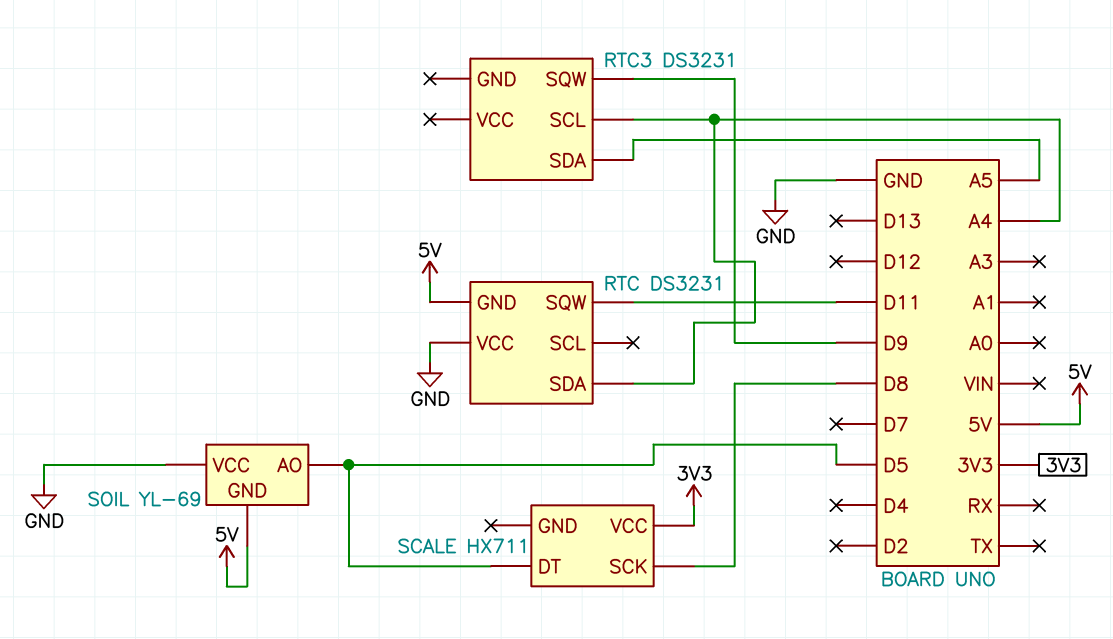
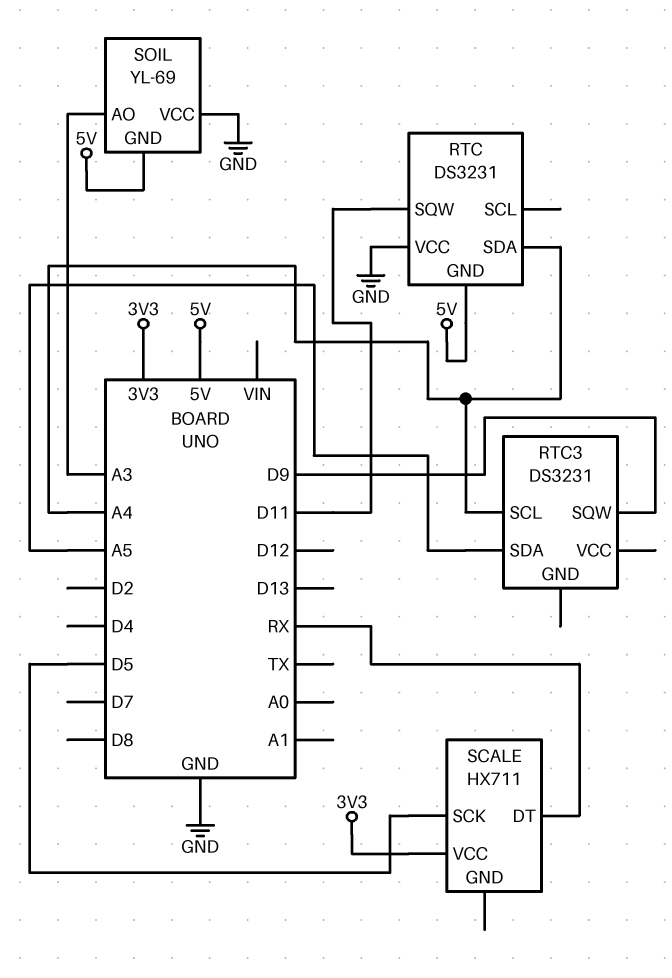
SCALE pin DT: D5 -> RX
SCALE pin SCK: D8 -> D5
SOIL pin AO: D5 -> A3

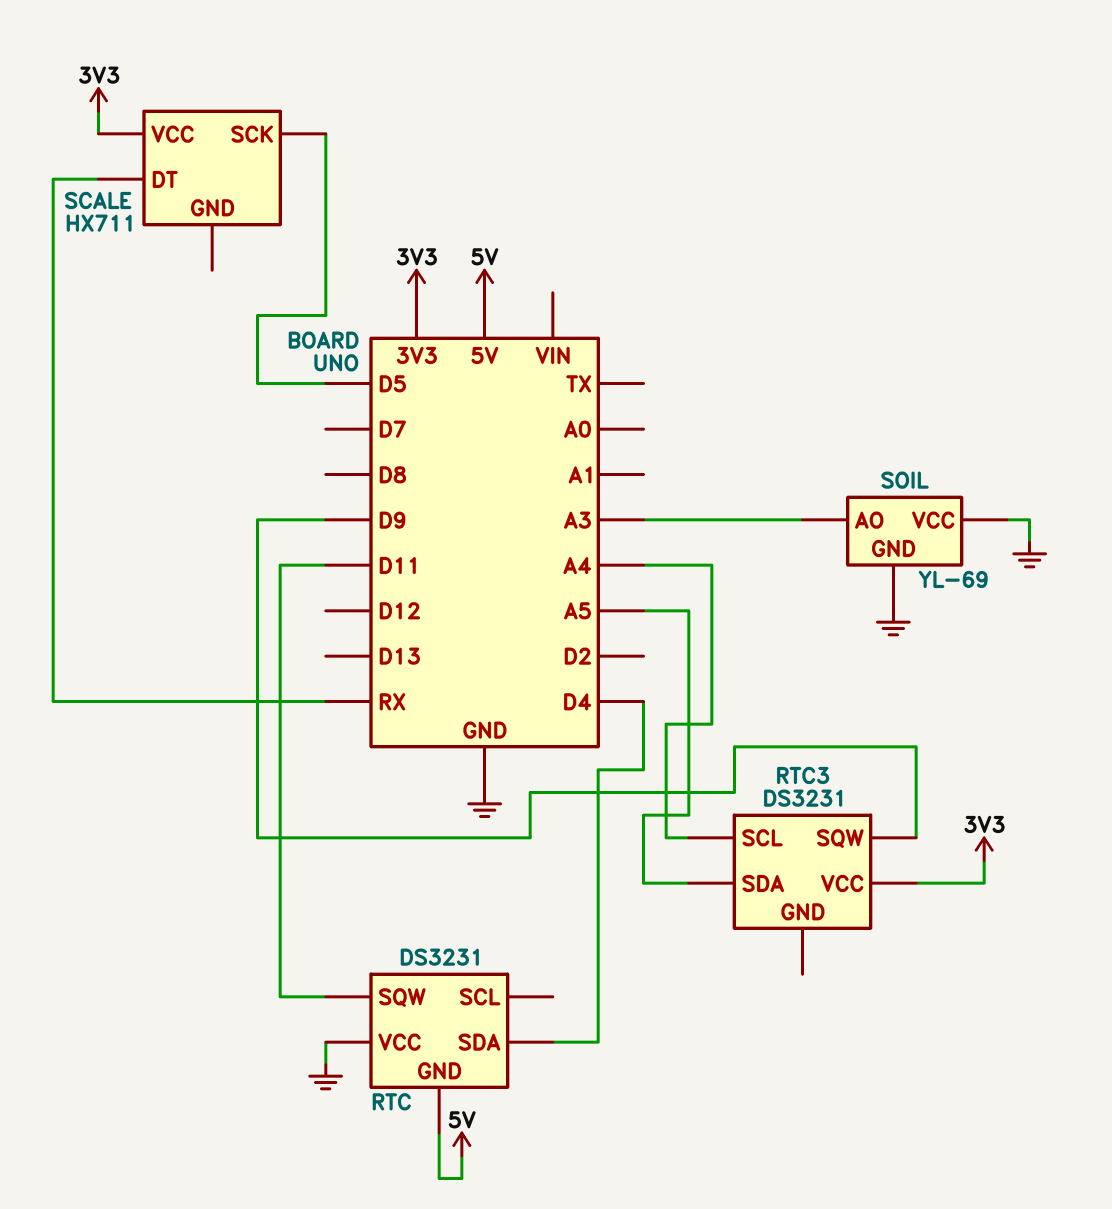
RTC pin SDA: A4 -> D4
RTC3 pin VCC: none -> 3V3
SOIL pin GND: 5V -> GND

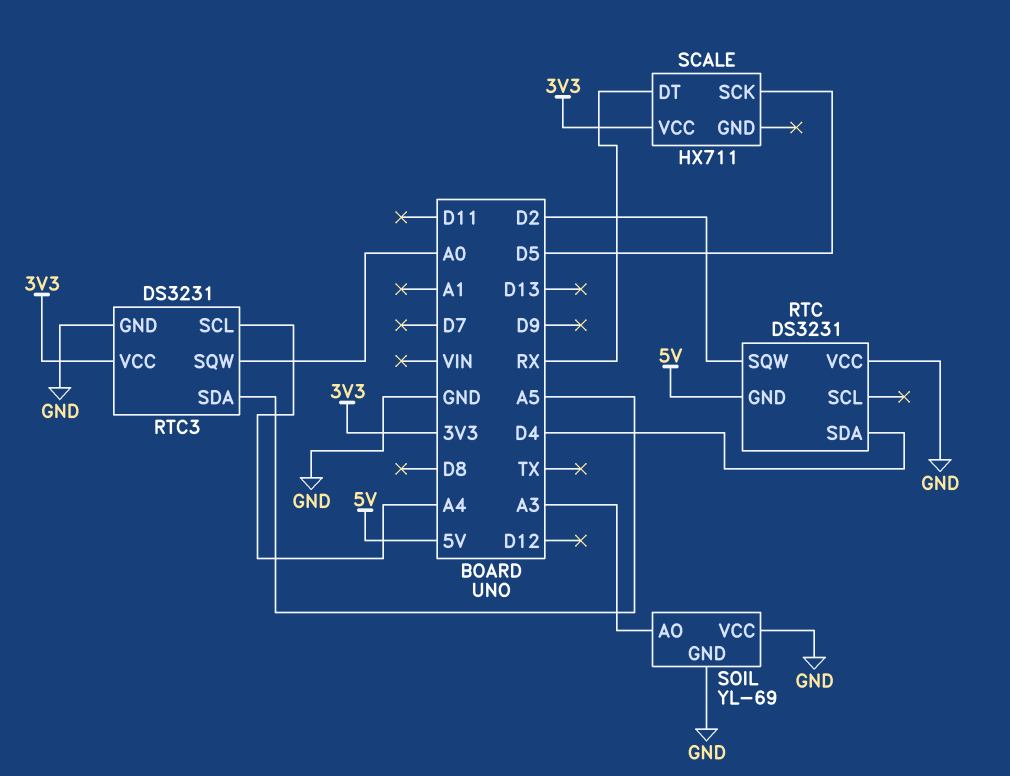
RTC pin SQW: D11 -> D2
RTC3 pin GND: none -> GND
RTC3 pin SQW: D9 -> A0

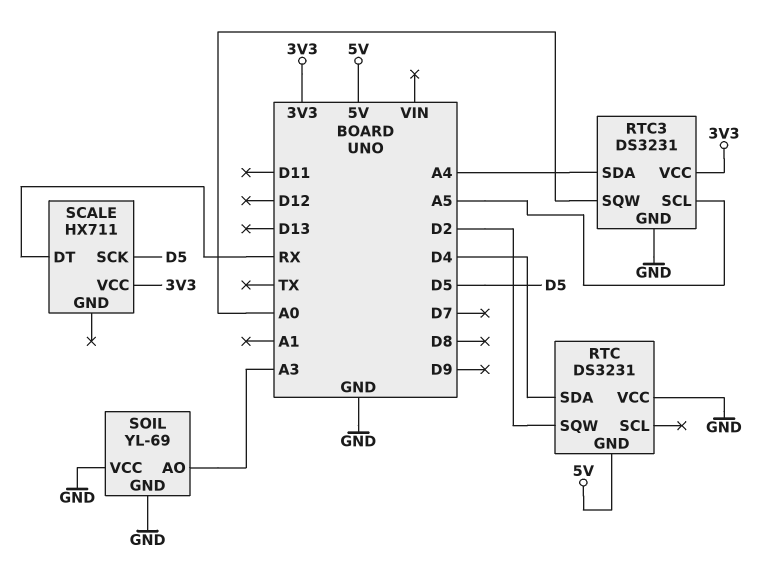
RTC3 pin SCL: A4 -> A5
RTC3 pin SDA: A5 -> A4

